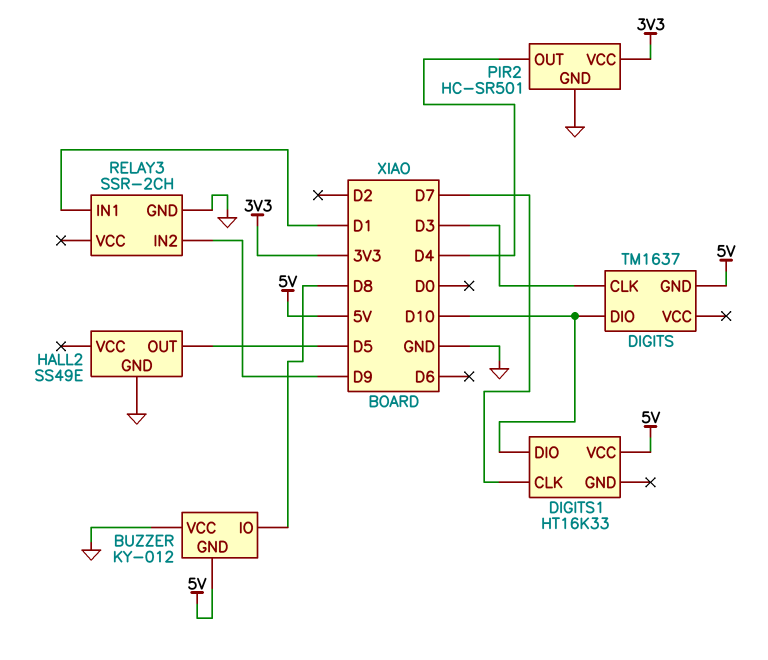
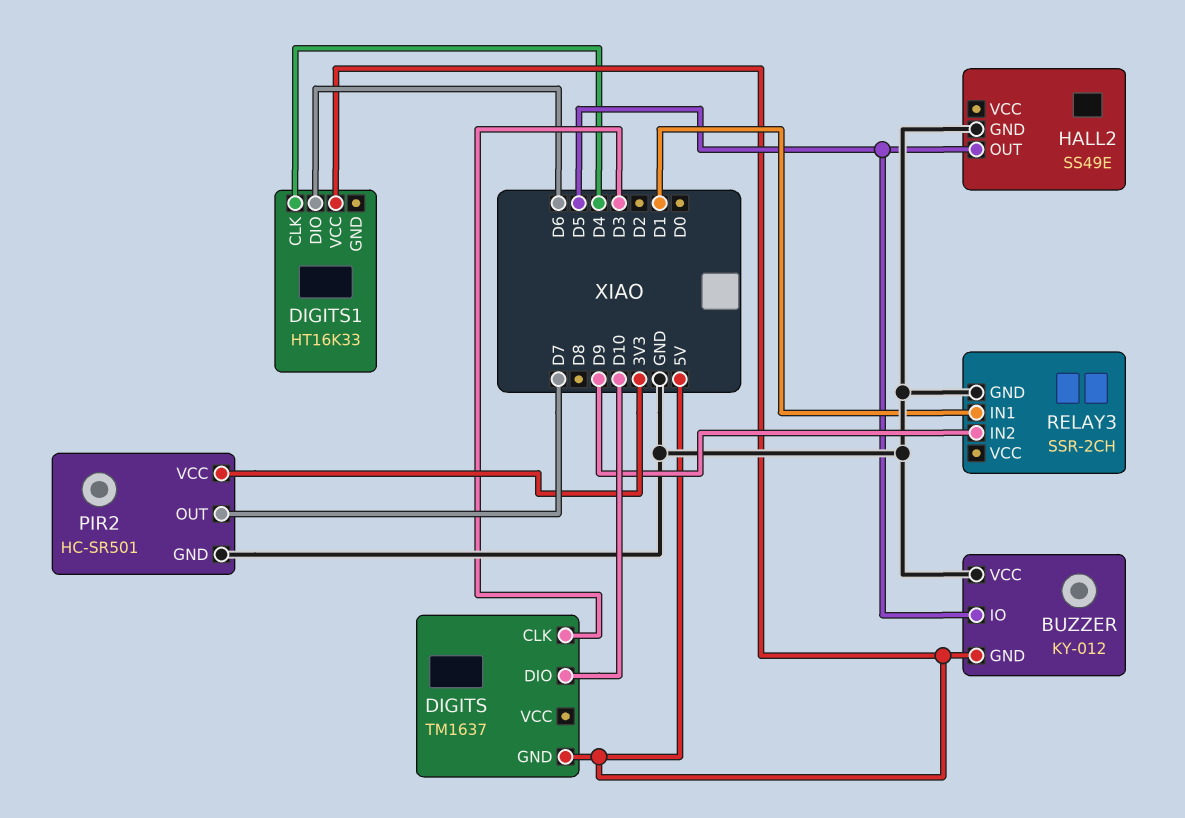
BUZZER pin IO: D8 -> D5
DIGITS1 pin CLK: D7 -> D4
DIGITS1 pin DIO: D10 -> D6
PIR2 pin OUT: D4 -> D7

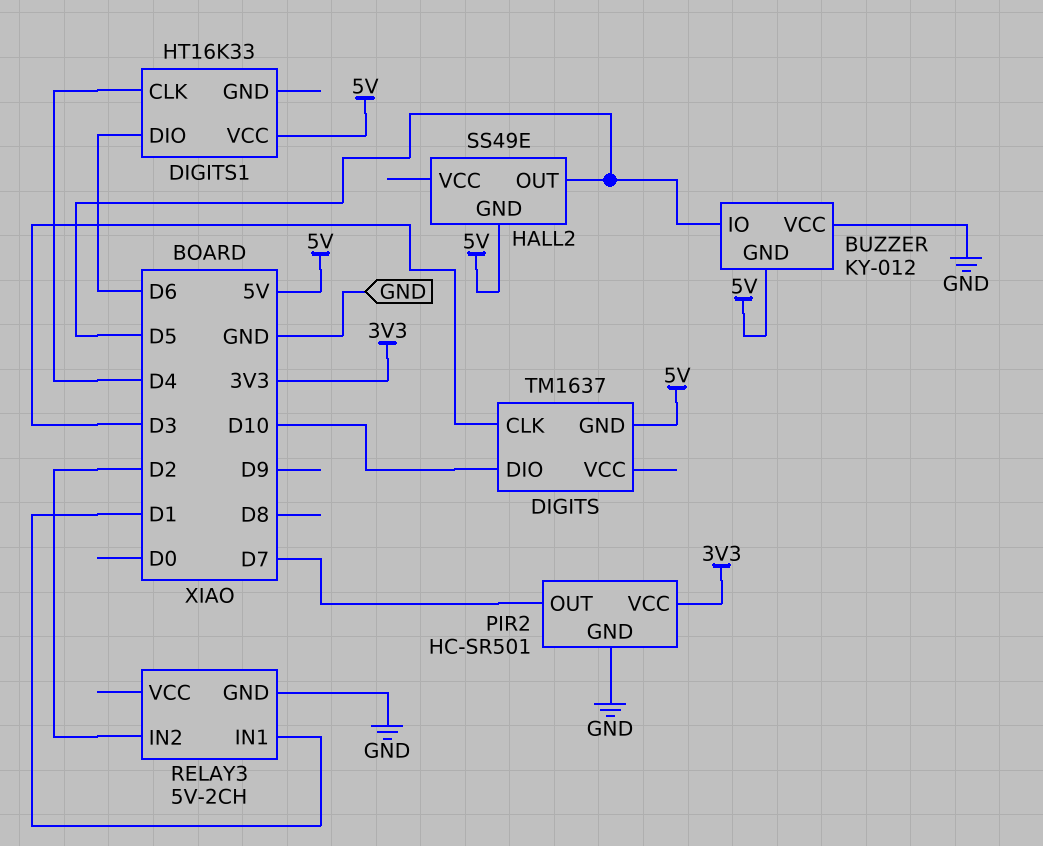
HALL2 pin GND: GND -> 5V
RELAY3: SSR-2CH -> 5V-2CH
RELAY3 pin IN2: D9 -> D2

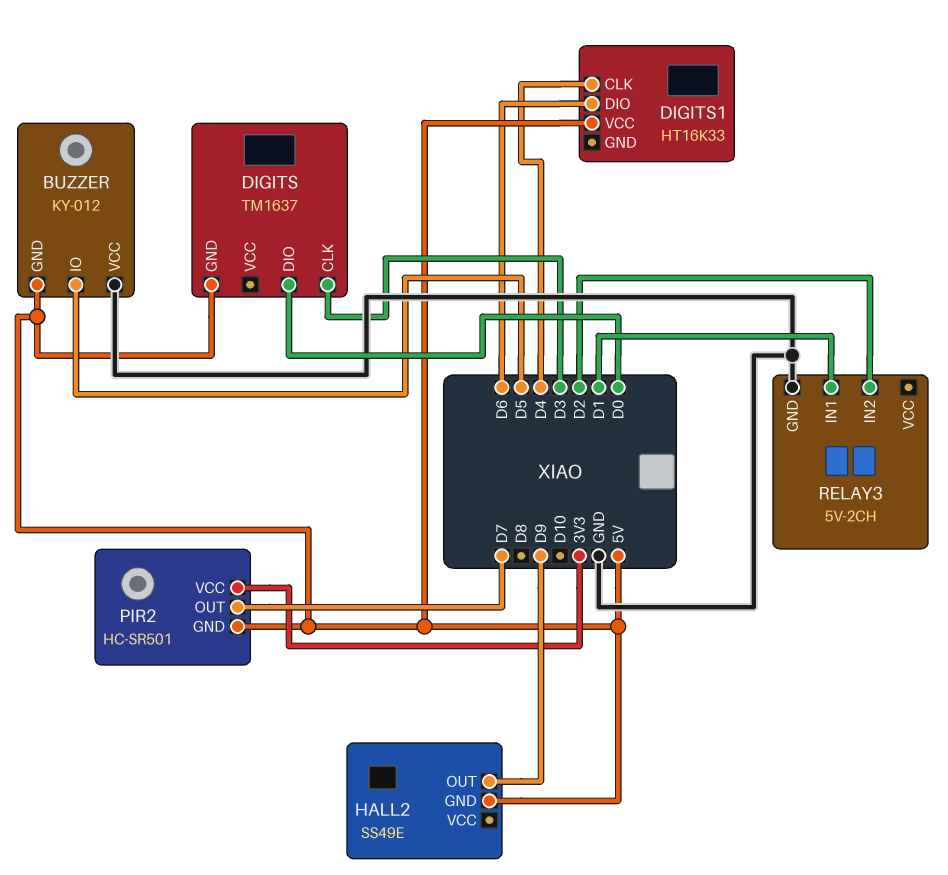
DIGITS pin DIO: D10 -> D0
HALL2 pin OUT: D5 -> D9
PIR2 pin GND: GND -> 5V

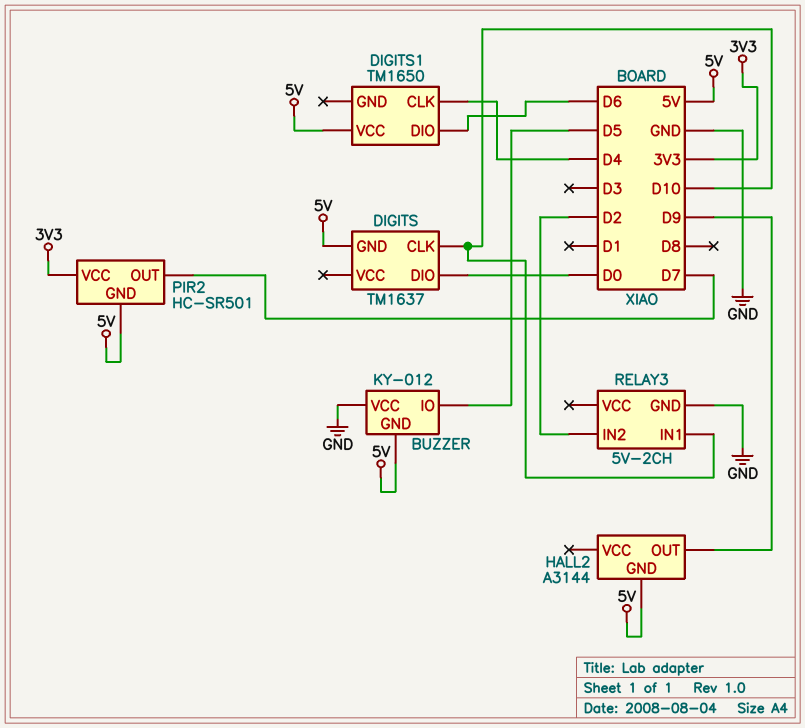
DIGITS pin CLK: D3 -> D10
DIGITS1: HT16K33 -> TM1650
HALL2: SS49E -> A3144
RELAY3 pin IN1: D1 -> D10

